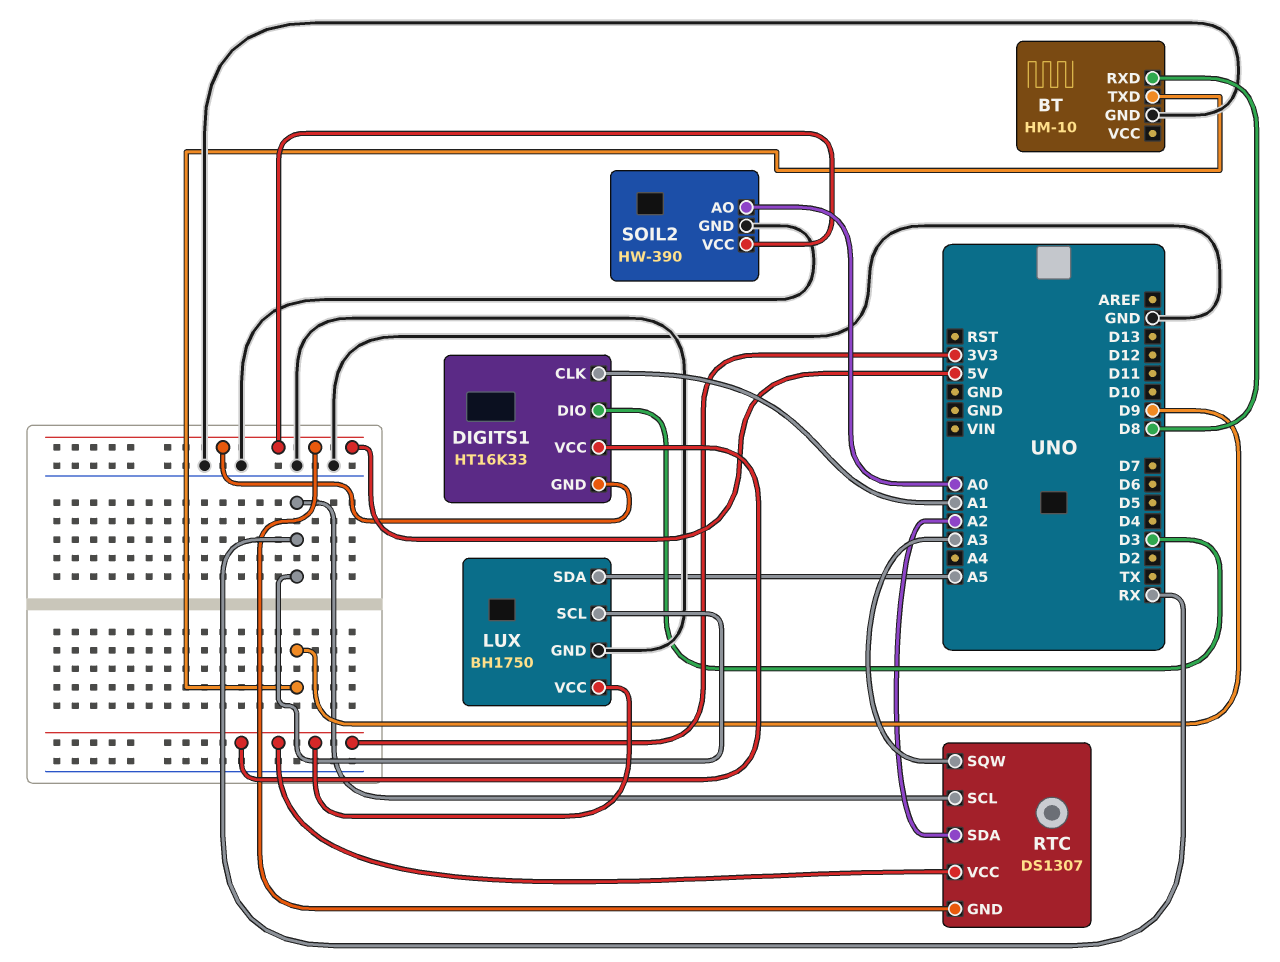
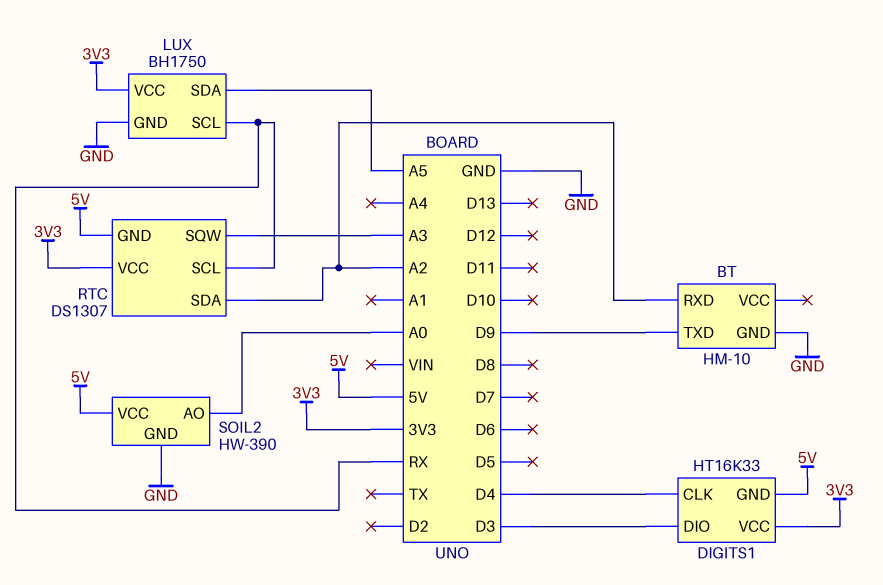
BT pin RXD: D8 -> A2
DIGITS1 pin CLK: A1 -> D4

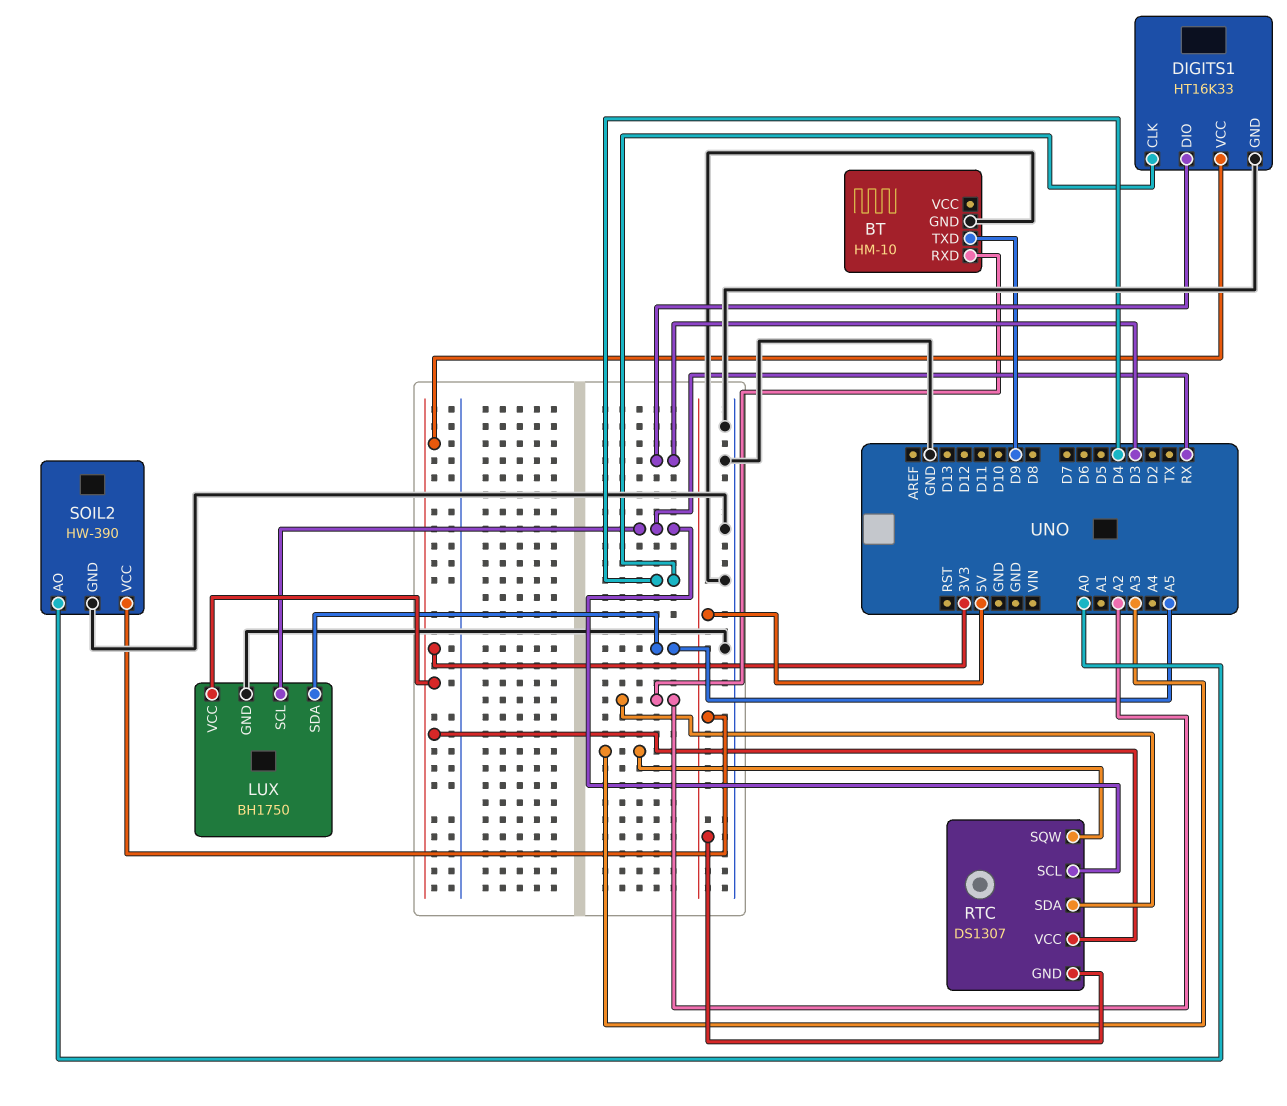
DIGITS1 pin GND: 5V -> GND

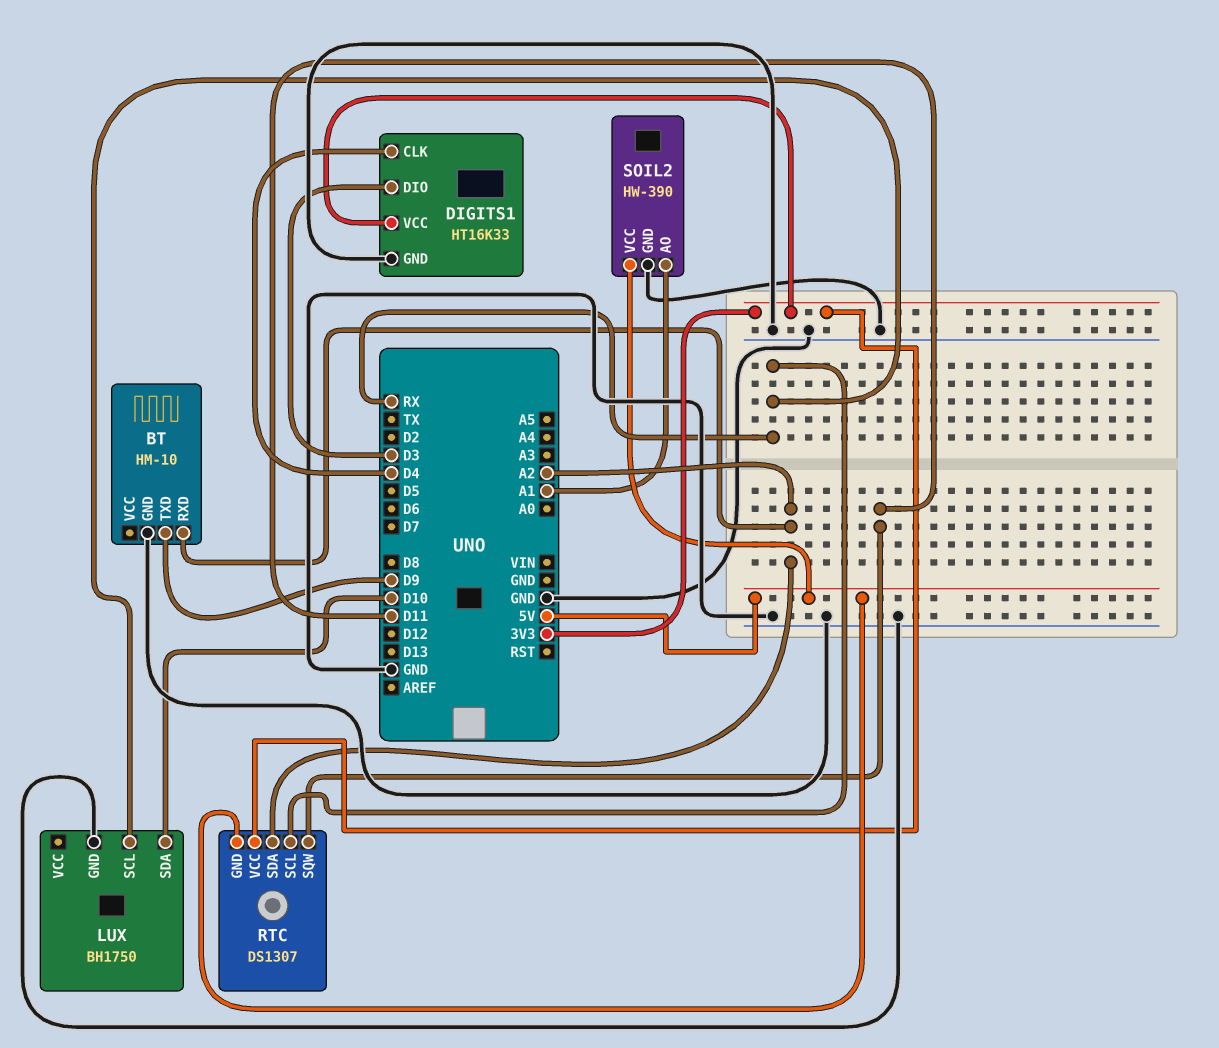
LUX pin SDA: A5 -> D10
LUX pin VCC: 3V3 -> none
RTC pin SQW: A3 -> D11
SOIL2 pin AO: A0 -> A1

